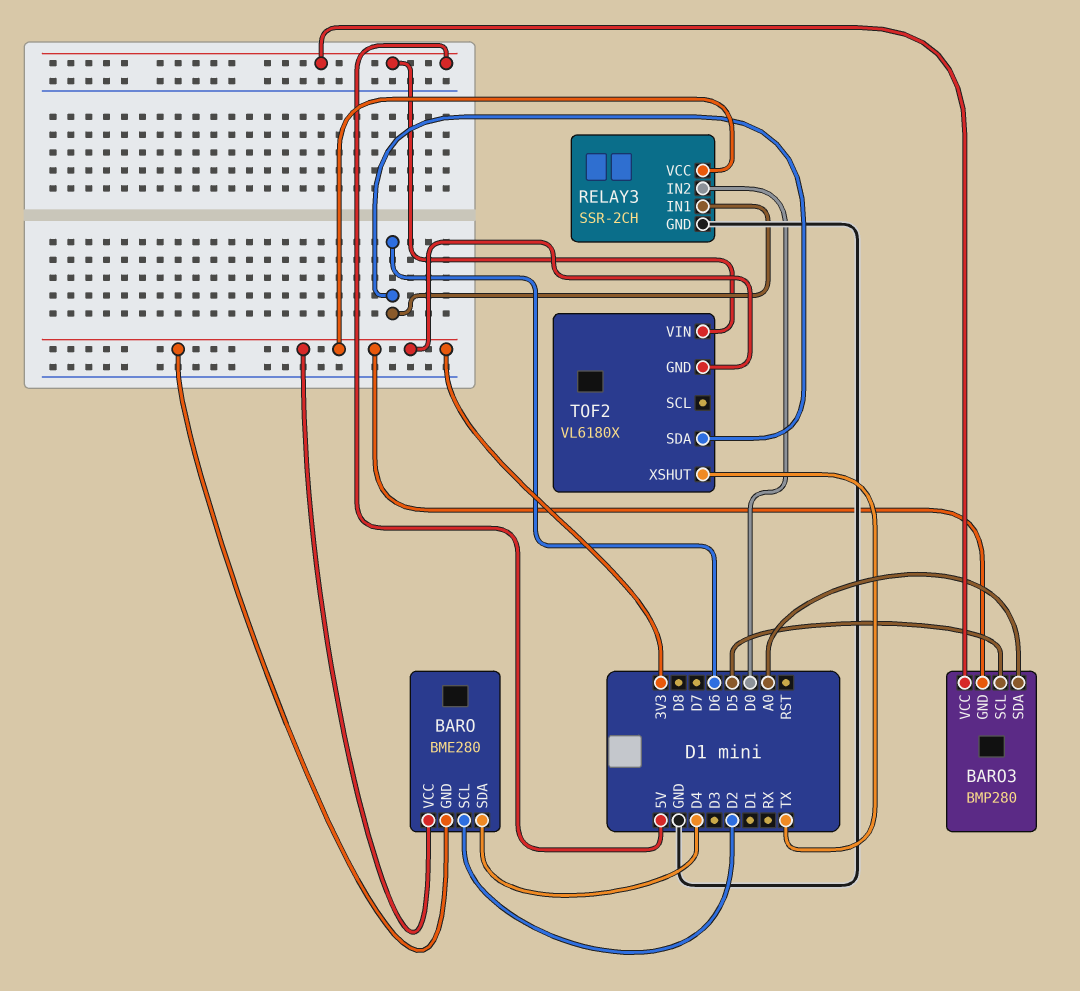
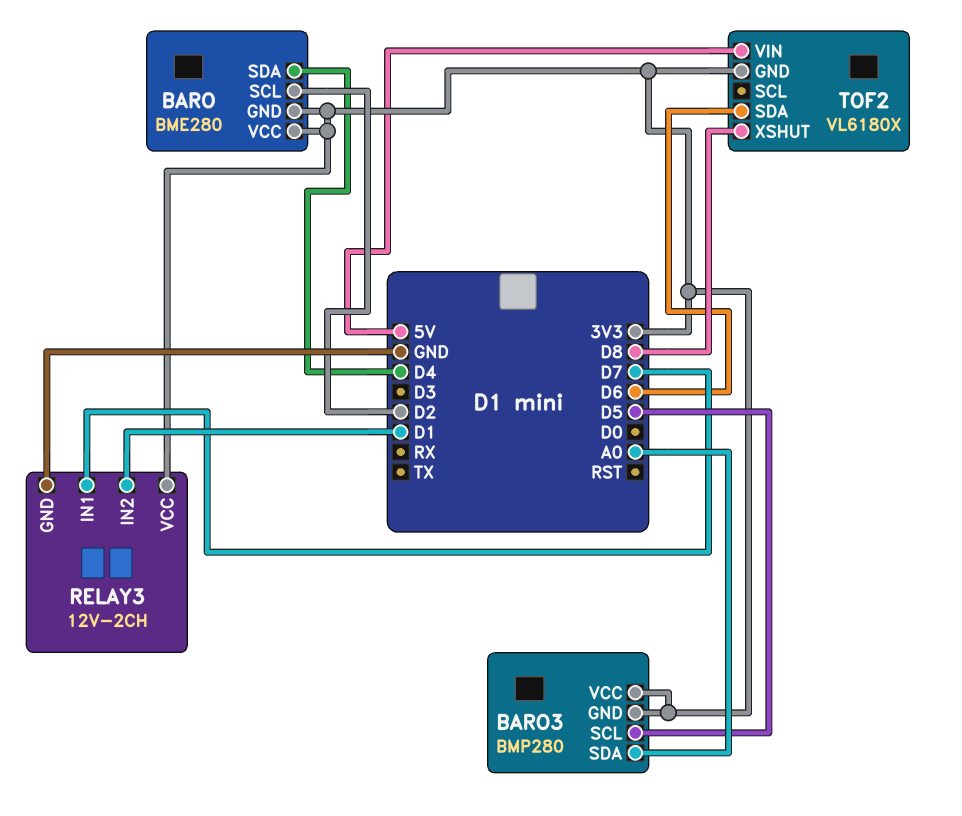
BARO3 pin VCC: 5V -> 3V3
RELAY3: SSR-2CH -> 12V-2CH
RELAY3 pin IN1: D6 -> D7
RELAY3 pin IN2: D0 -> D1
TOF2 pin XSHUT: TX -> D8

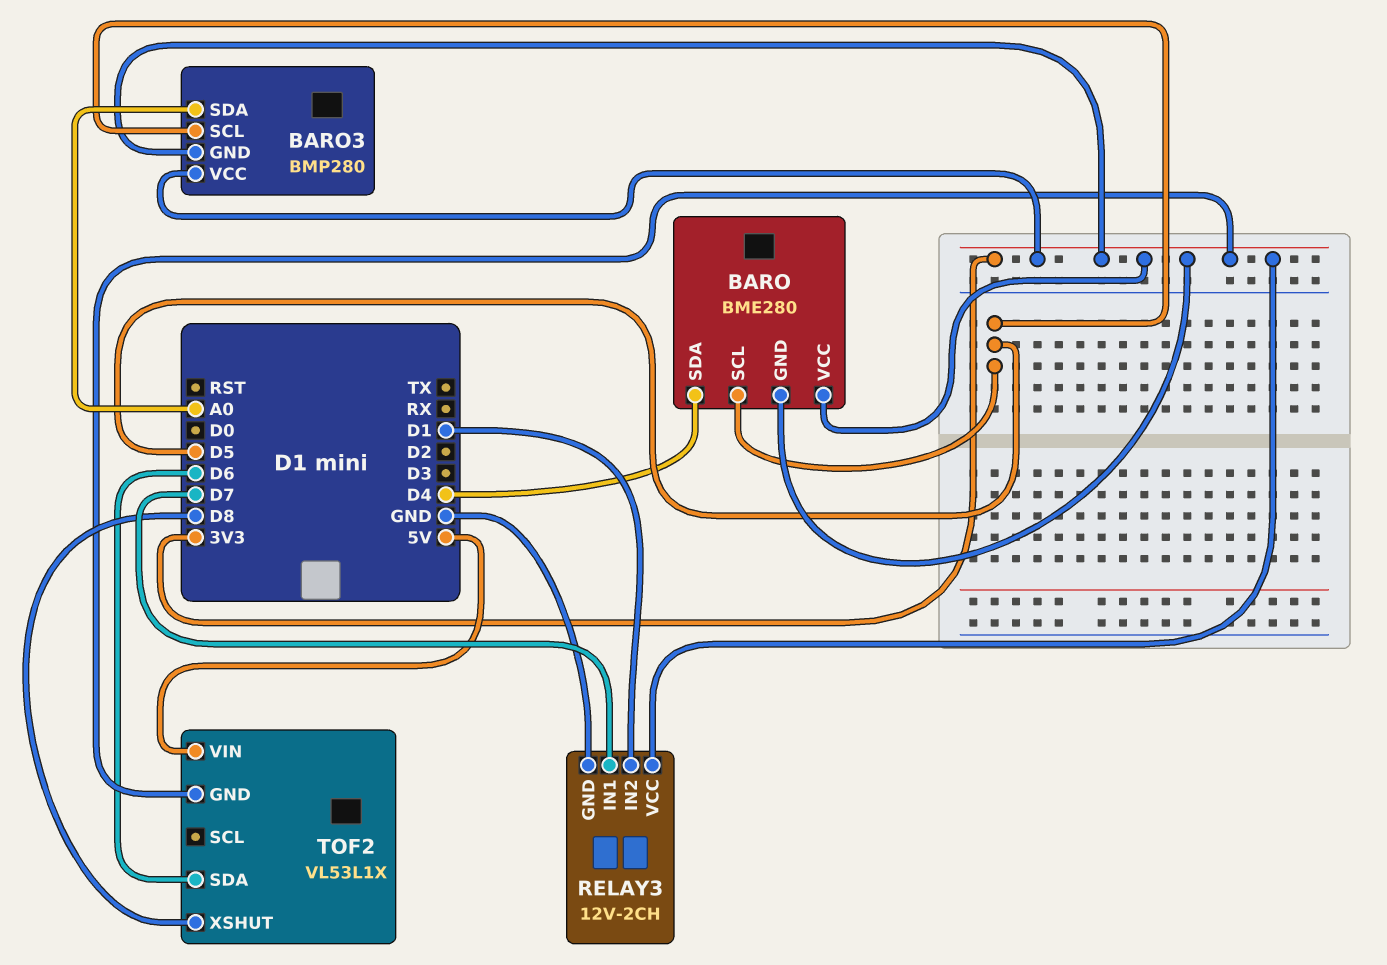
BARO pin SCL: D2 -> D5
TOF2: VL6180X -> VL53L1X

